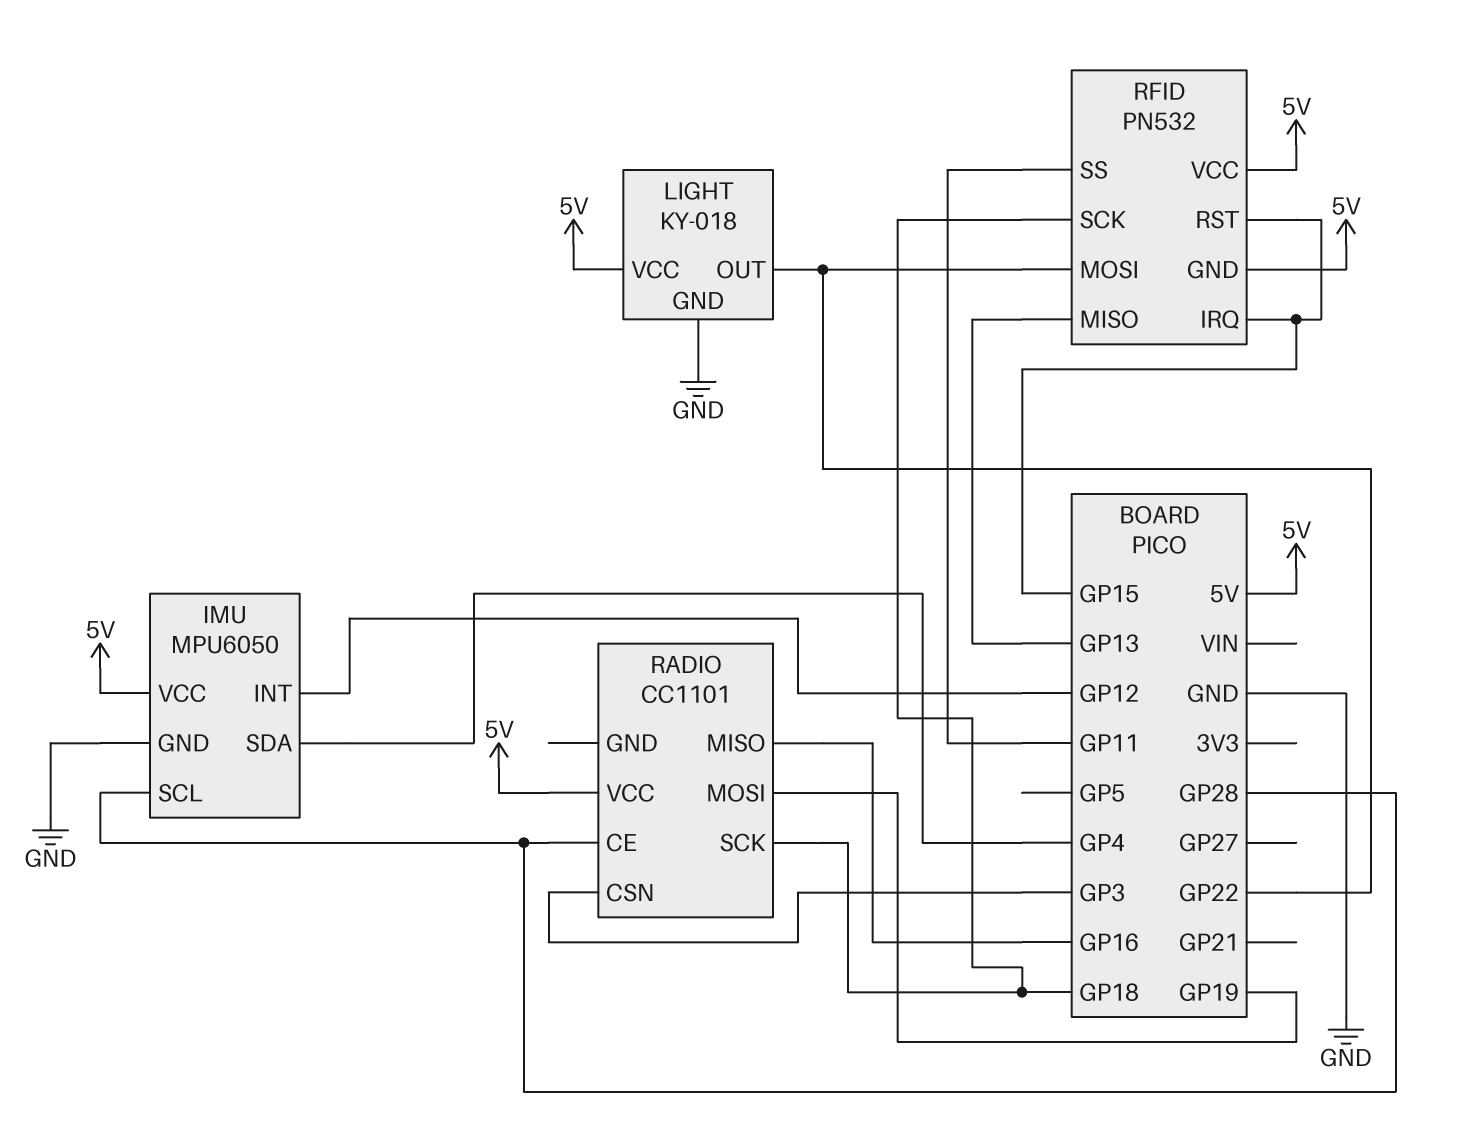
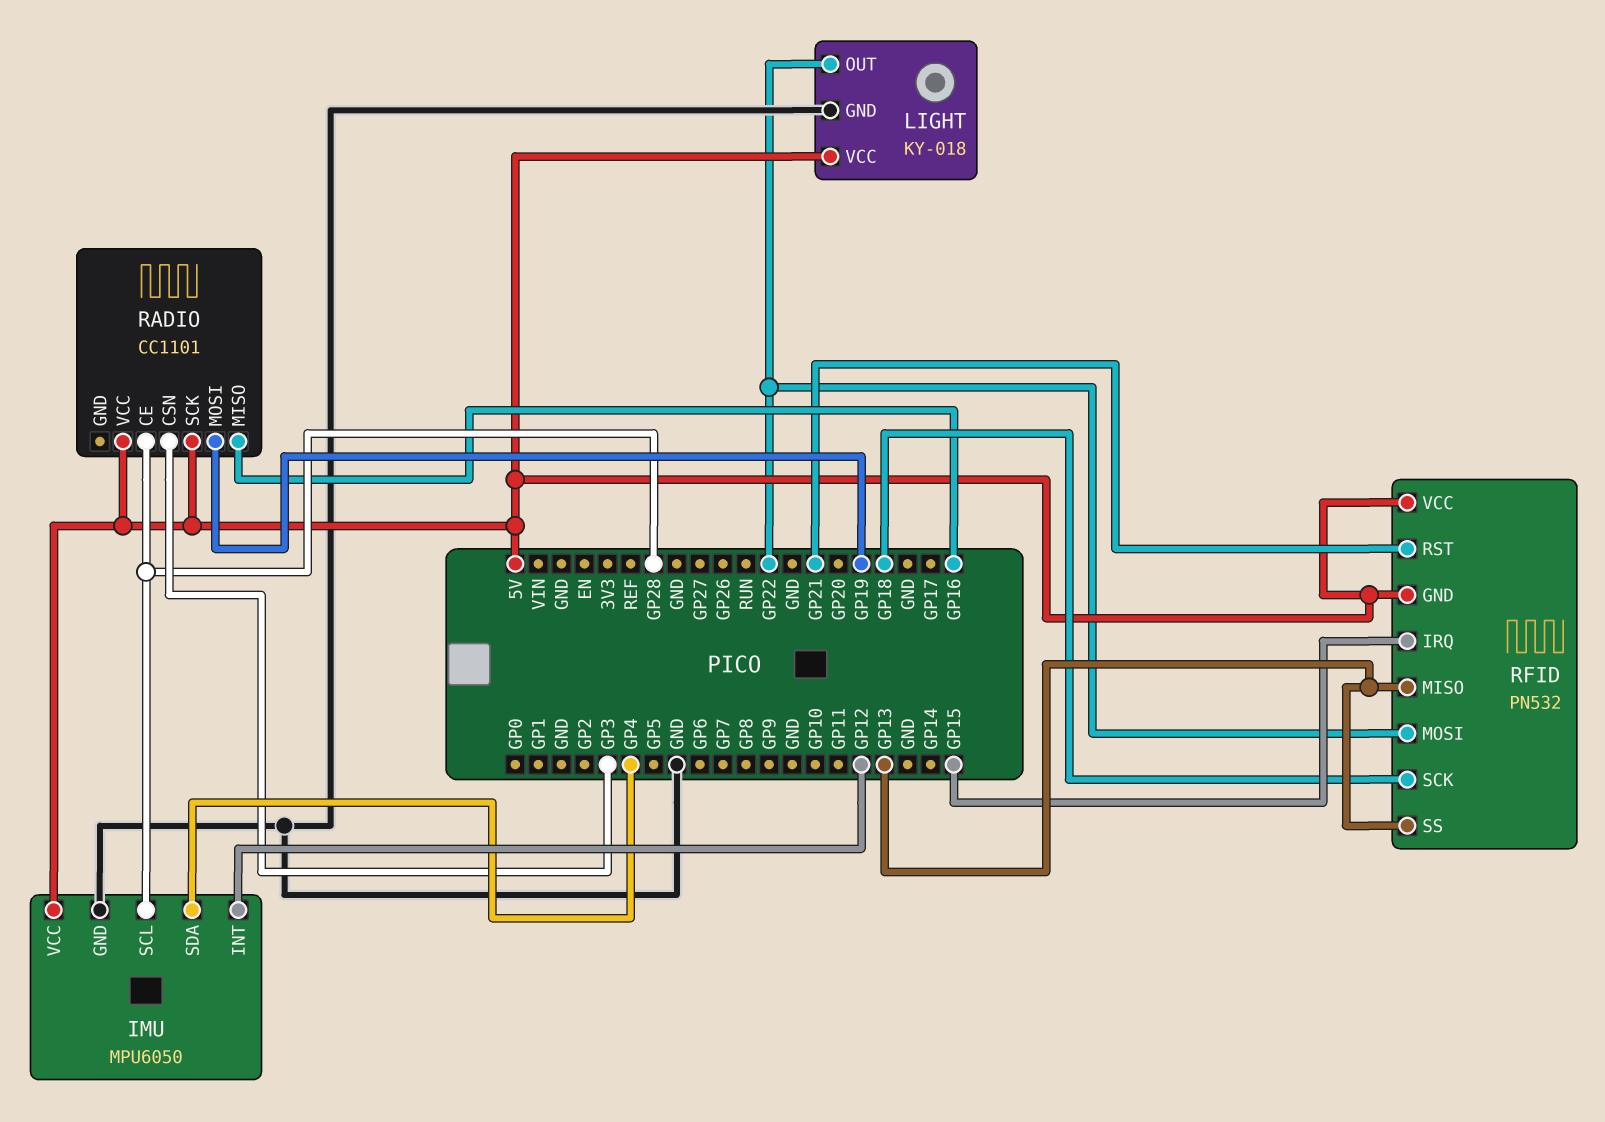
RADIO pin SCK: GP18 -> 5V
RFID pin RST: GP15 -> GP21
RFID pin SS: GP11 -> GP13

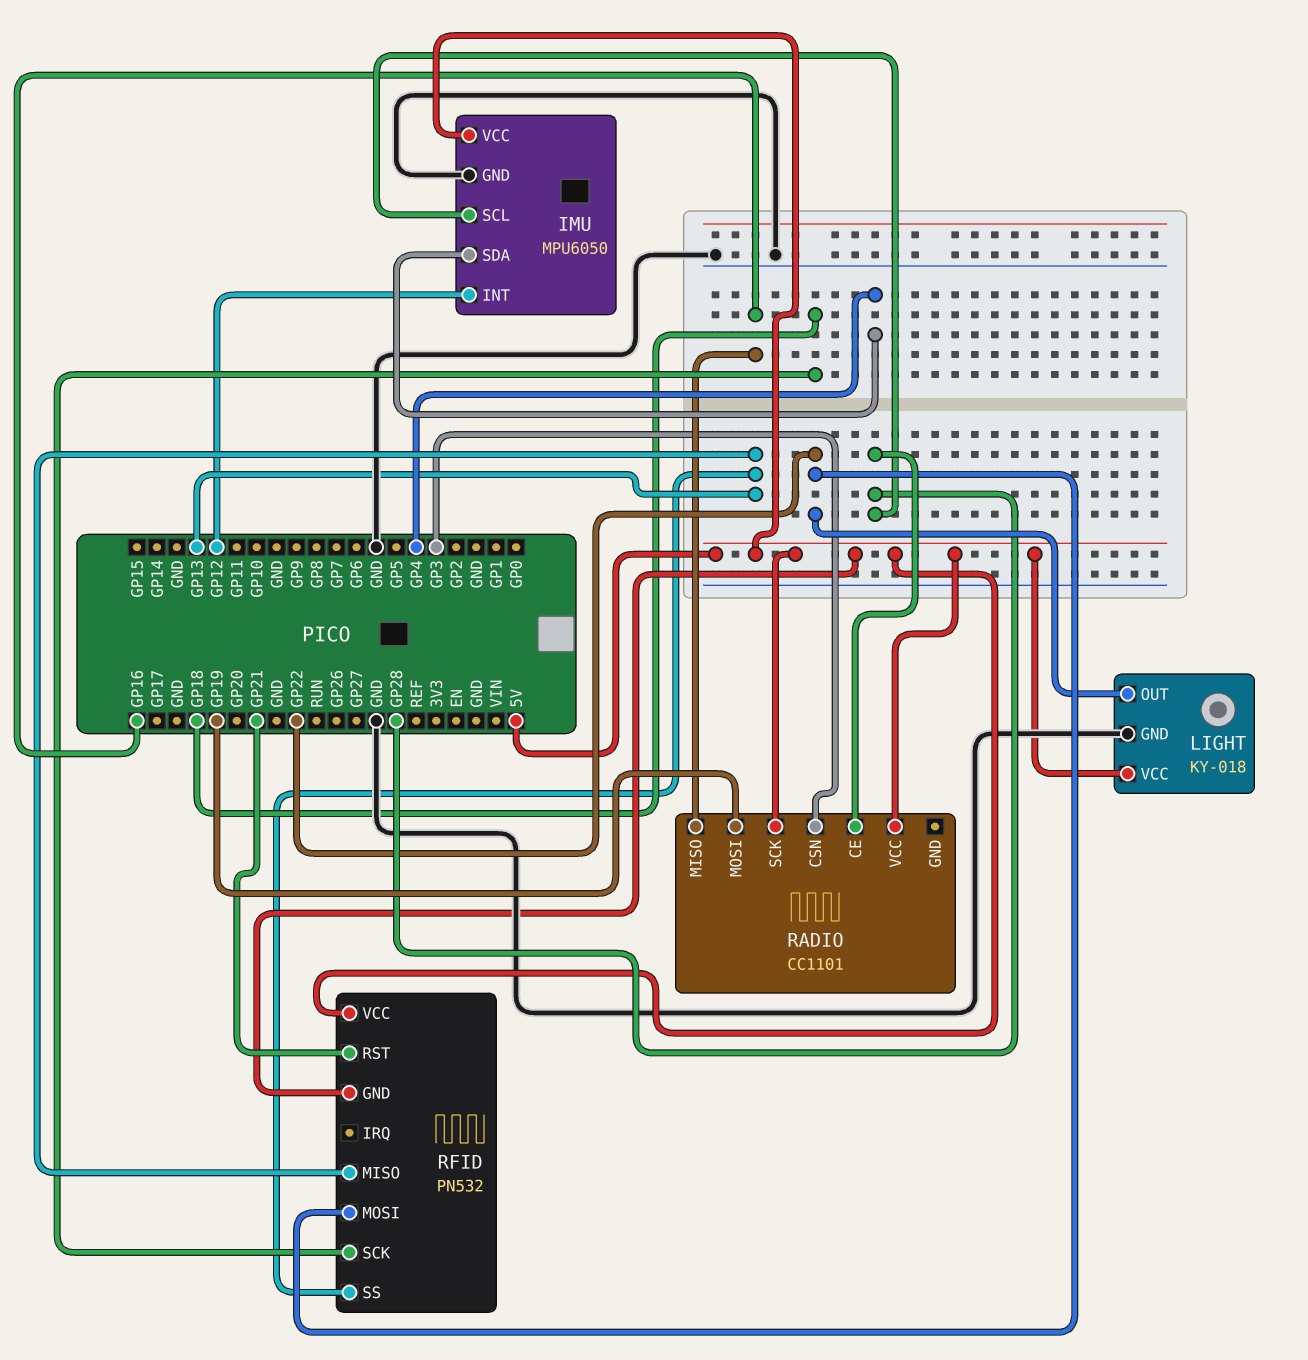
RFID pin IRQ: GP15 -> none

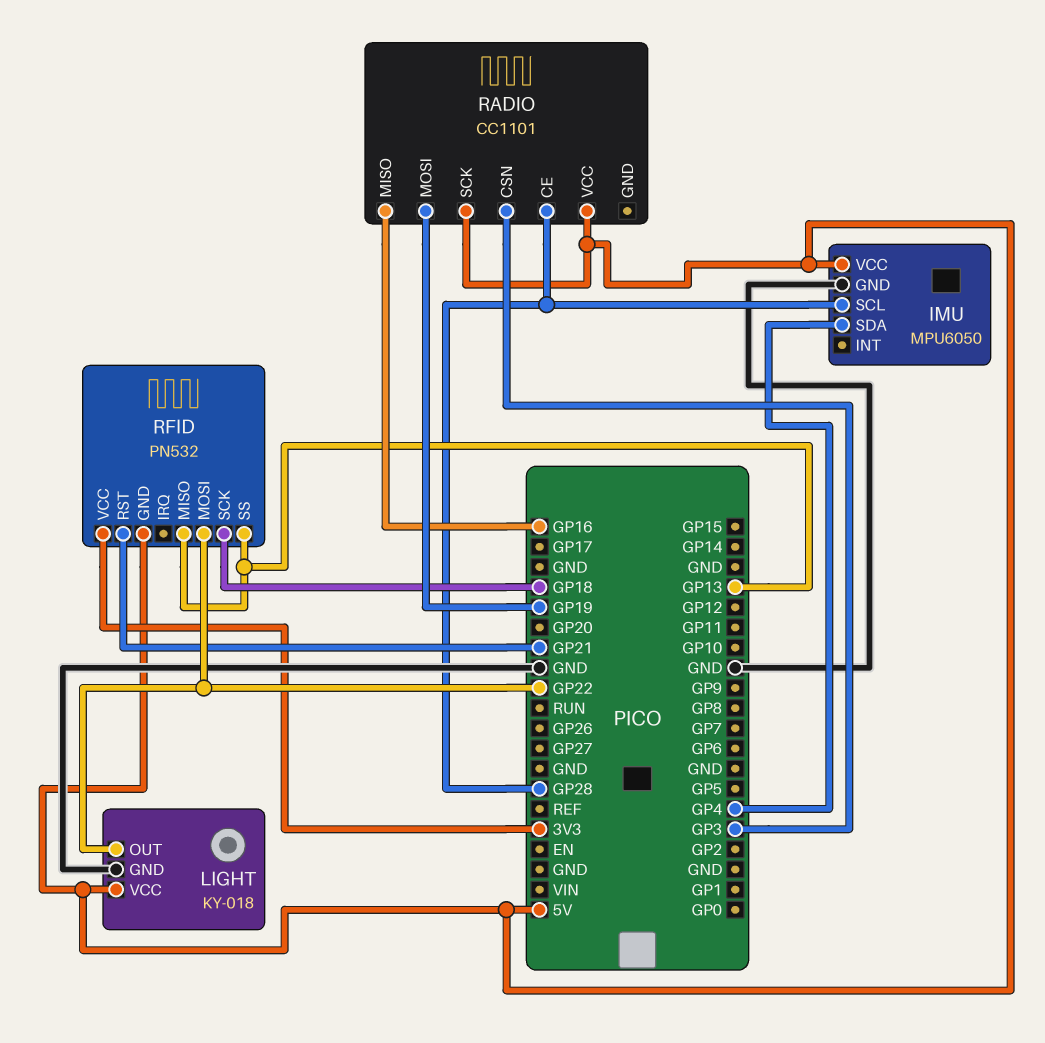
IMU pin INT: GP12 -> none
RFID pin VCC: 5V -> 3V3

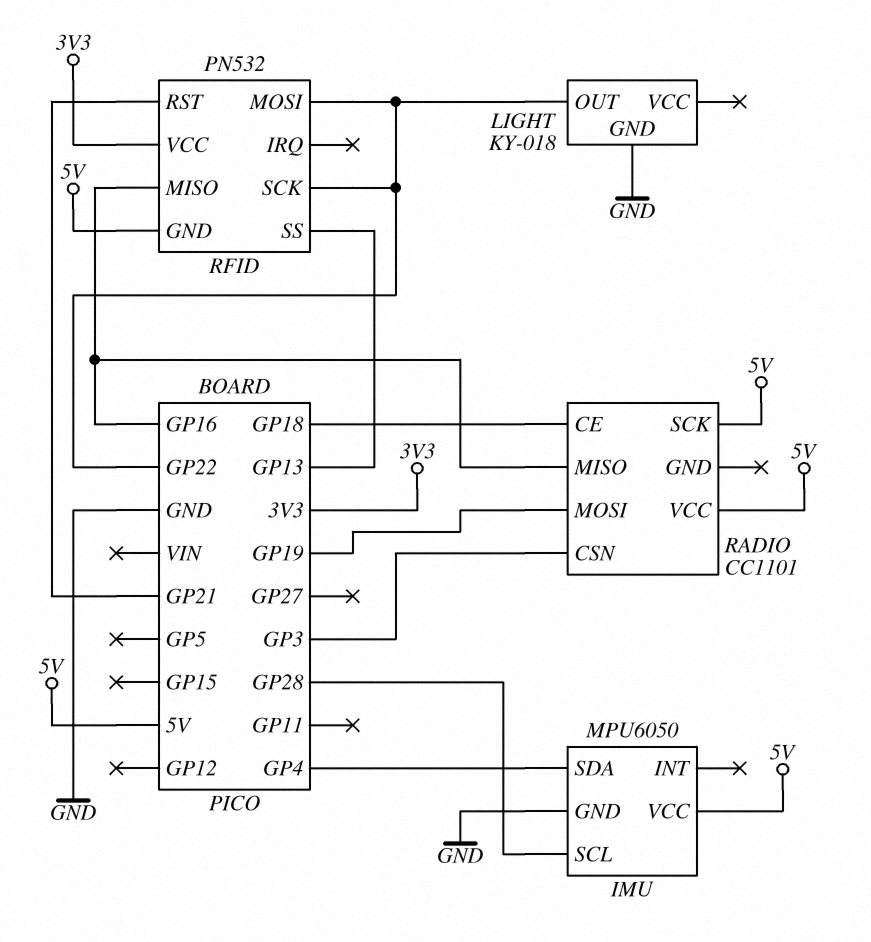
LIGHT pin VCC: 5V -> none
RADIO pin CE: GP28 -> GP18
RFID pin MISO: GP13 -> GP16
RFID pin SCK: GP18 -> GP22

